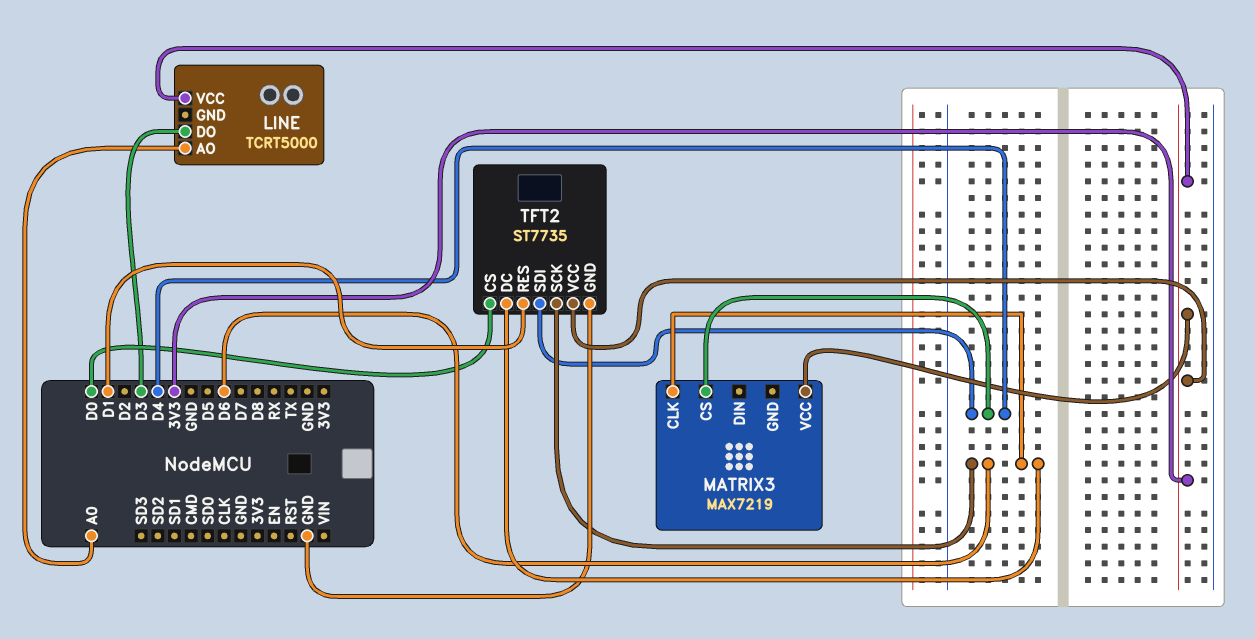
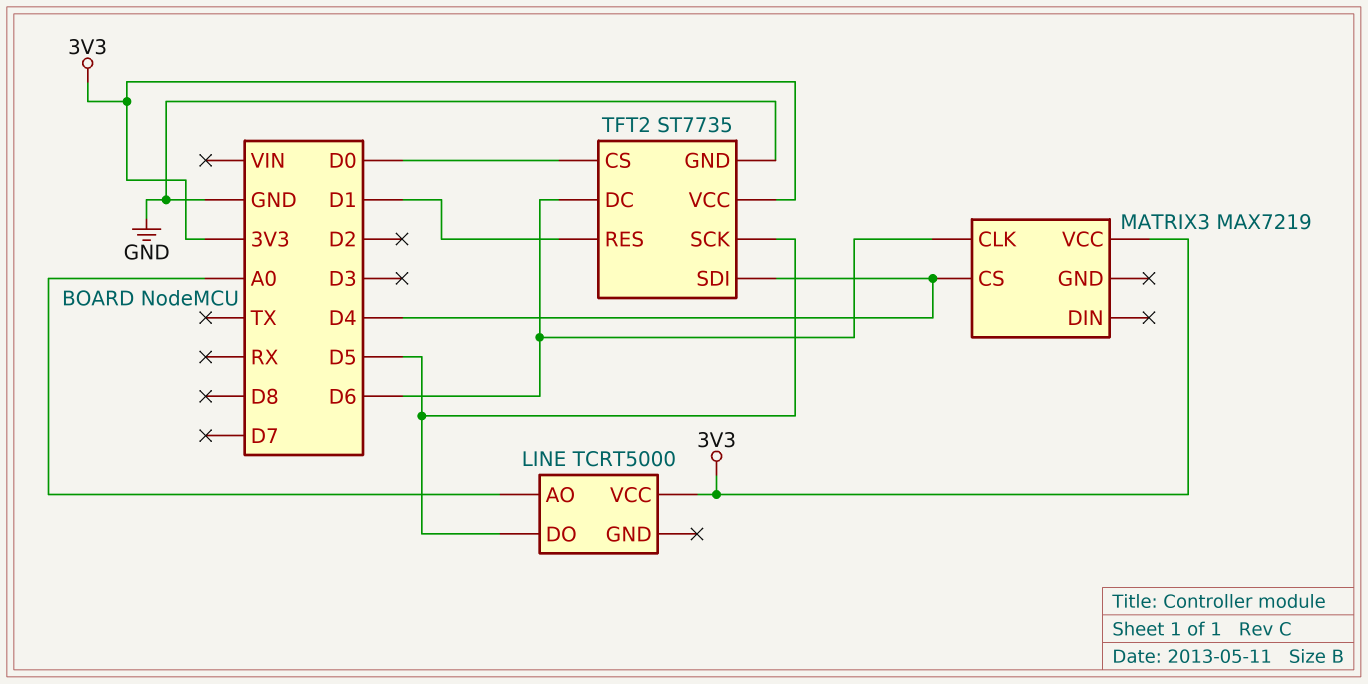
LINE pin DO: D3 -> D5
TFT2 pin SCK: D6 -> D5

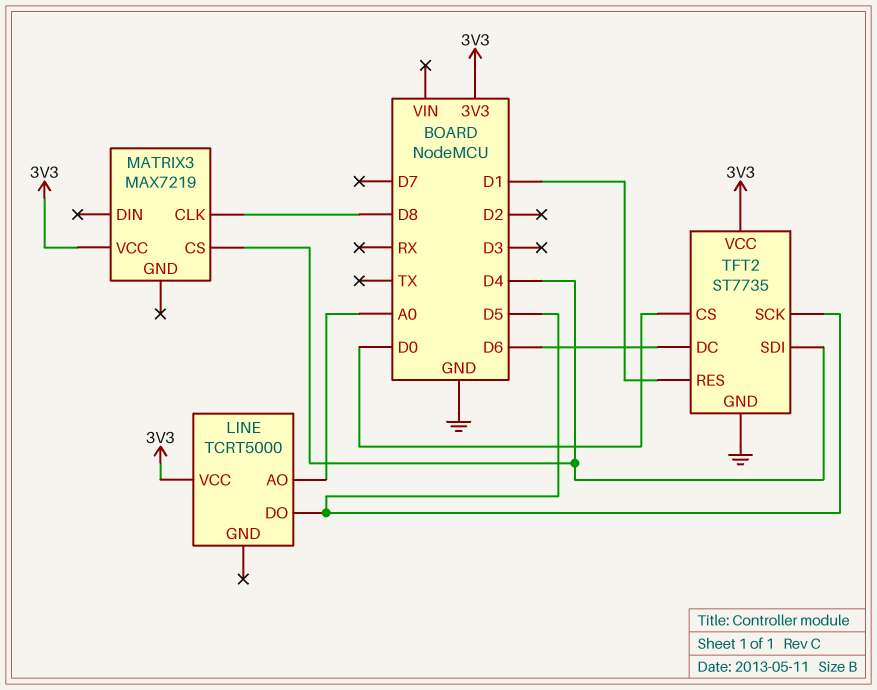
MATRIX3 pin CLK: D6 -> D8

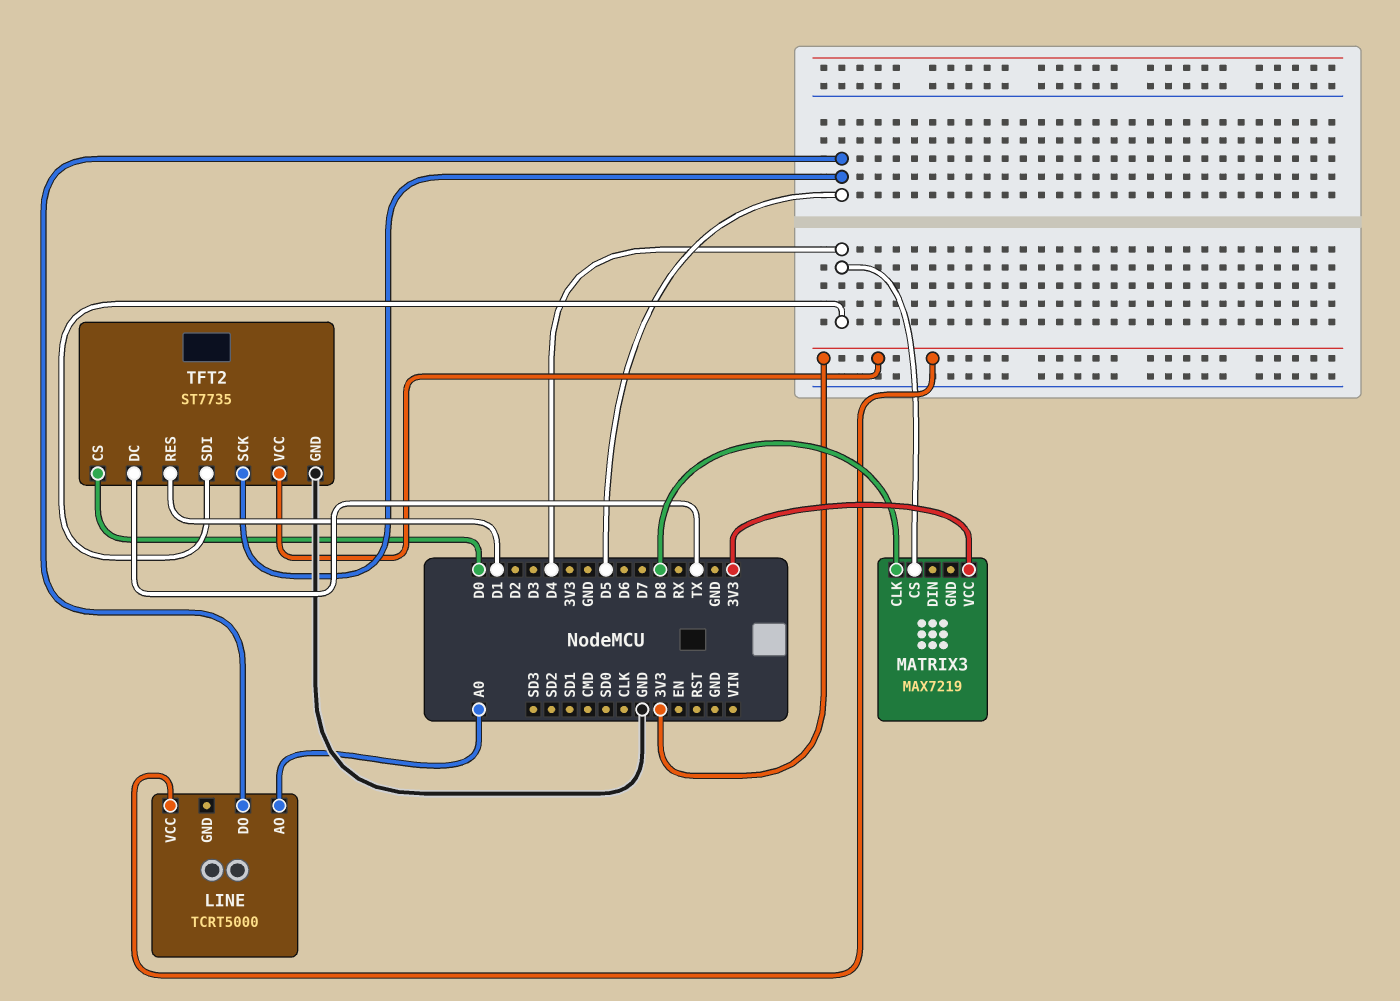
TFT2 pin DC: D6 -> TX

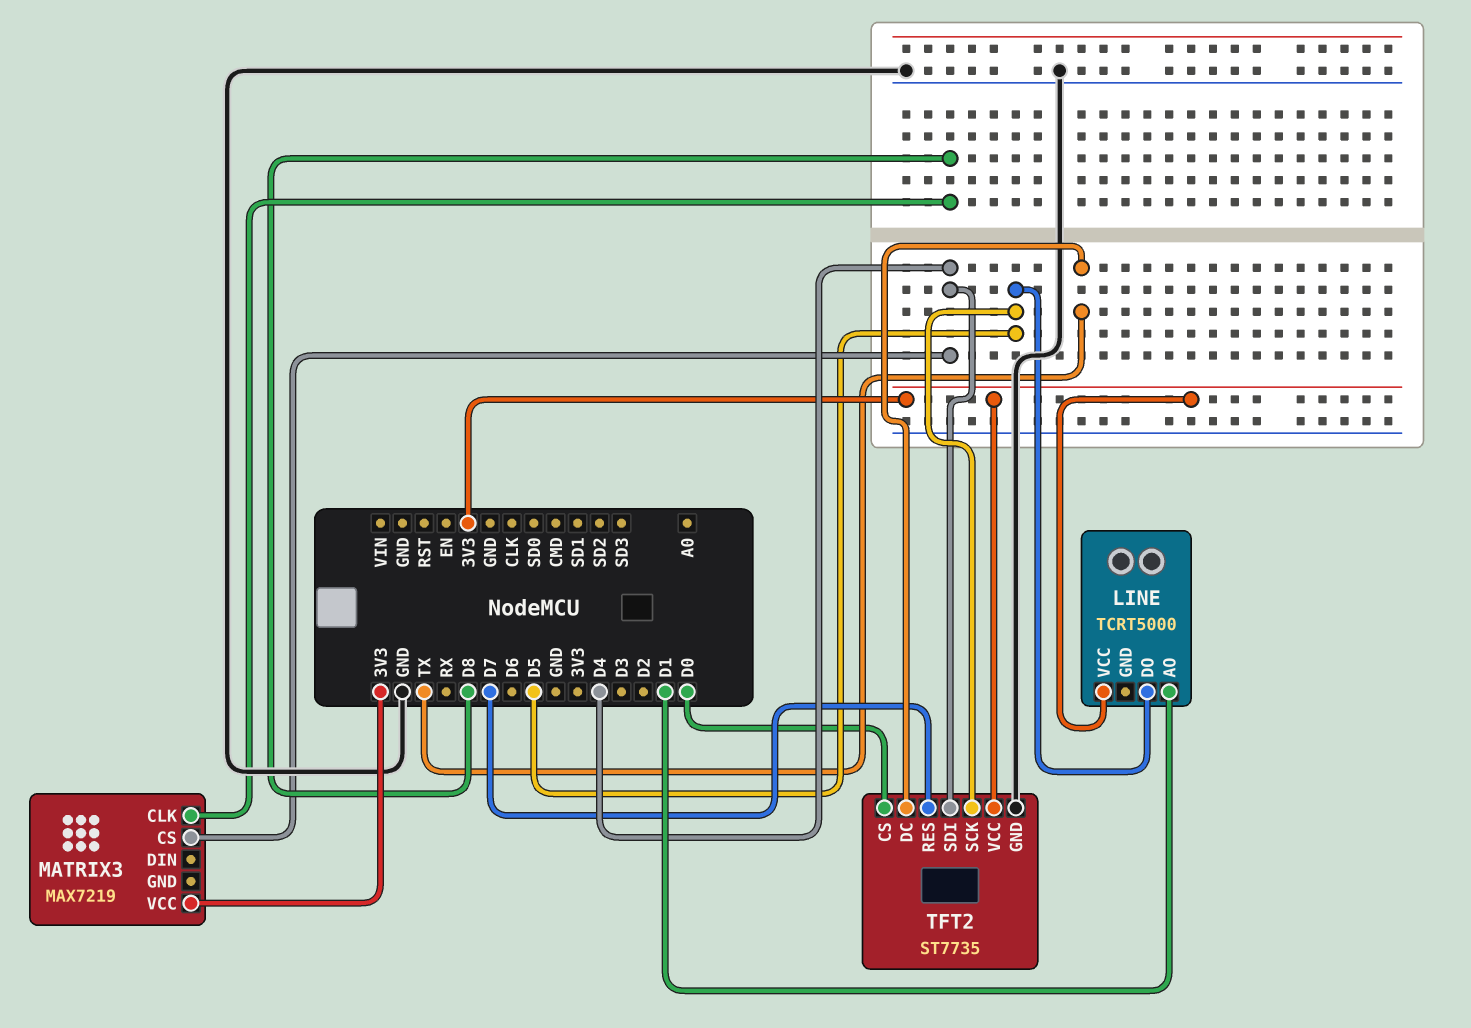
LINE pin AO: A0 -> D1
TFT2 pin RES: D1 -> D7

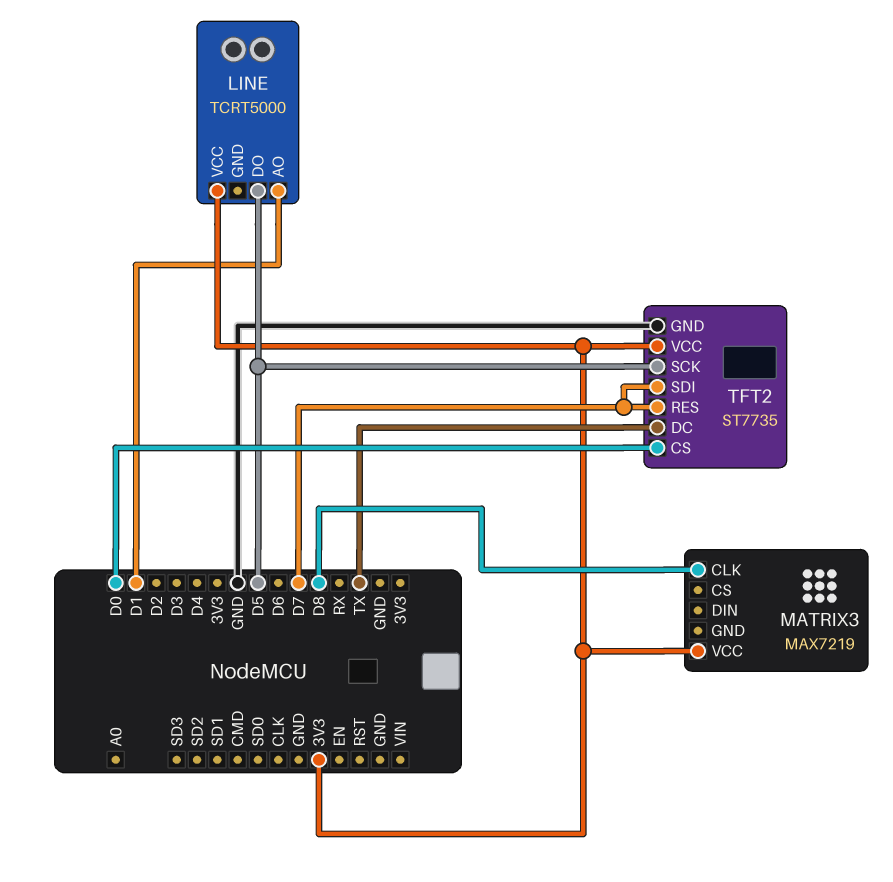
MATRIX3 pin CS: D4 -> none
TFT2 pin SDI: D4 -> D7

